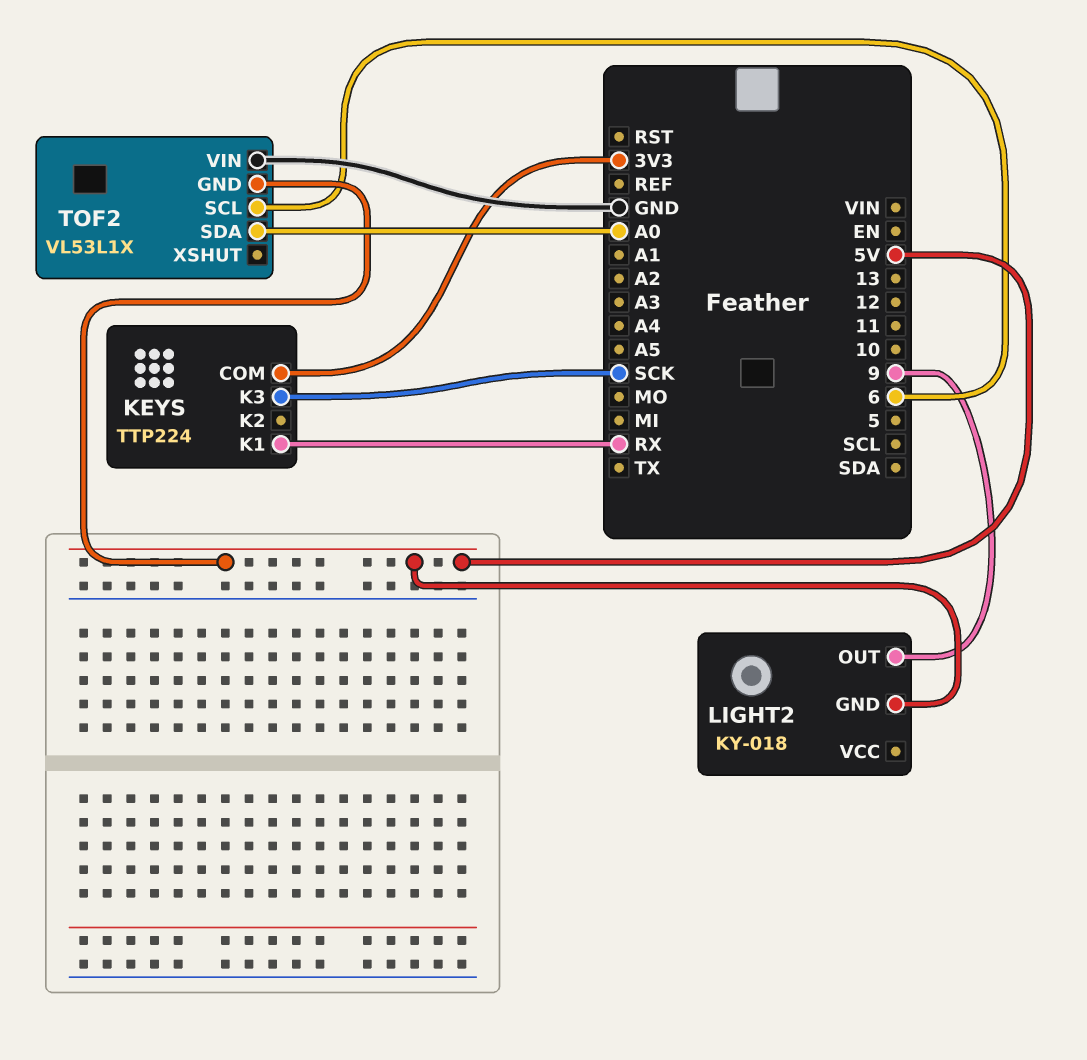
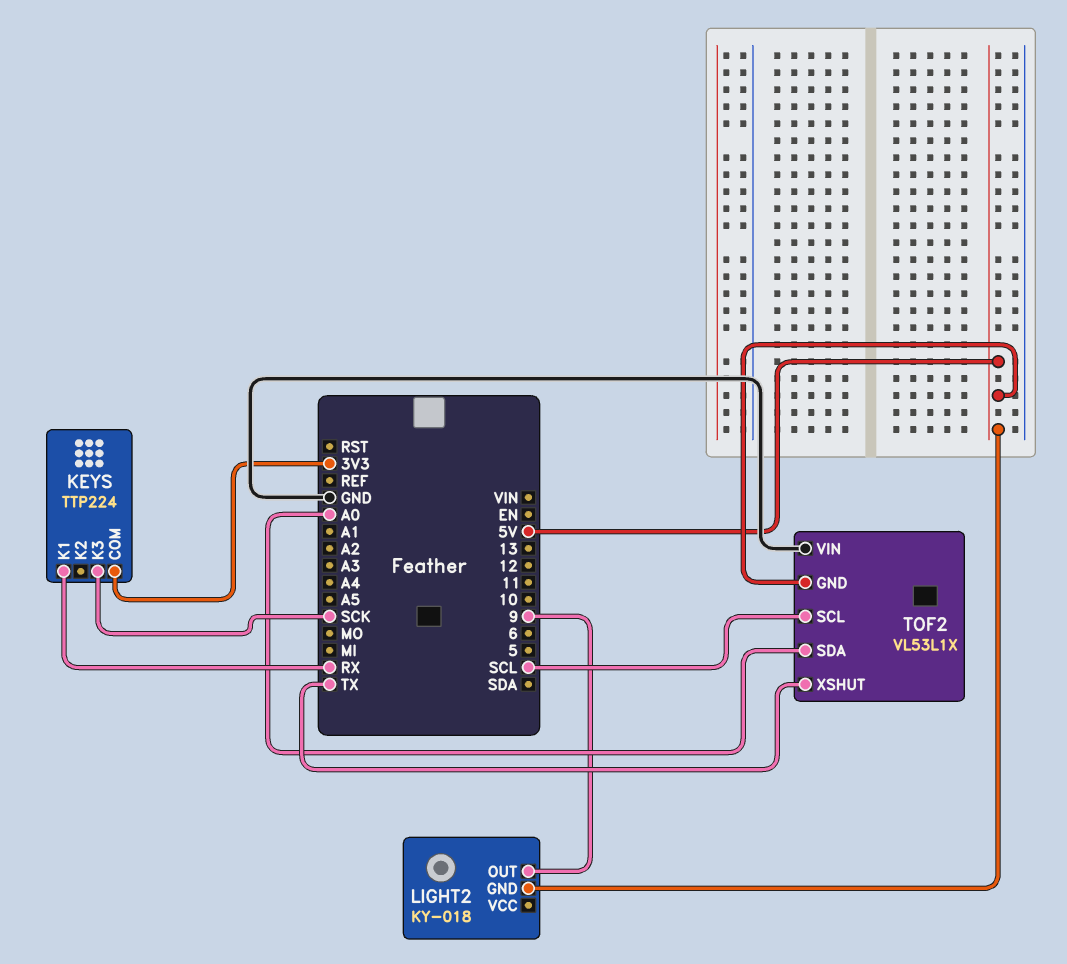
TOF2 pin SCL: 6 -> SCL
TOF2 pin XSHUT: none -> TX

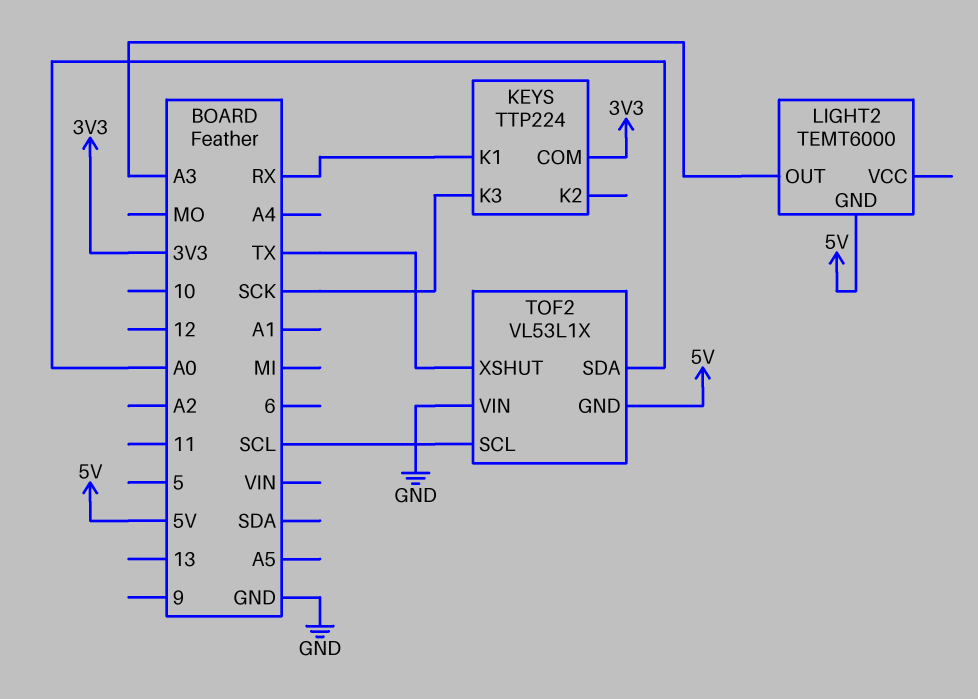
LIGHT2: KY-018 -> TEMT6000
LIGHT2 pin OUT: 9 -> A3

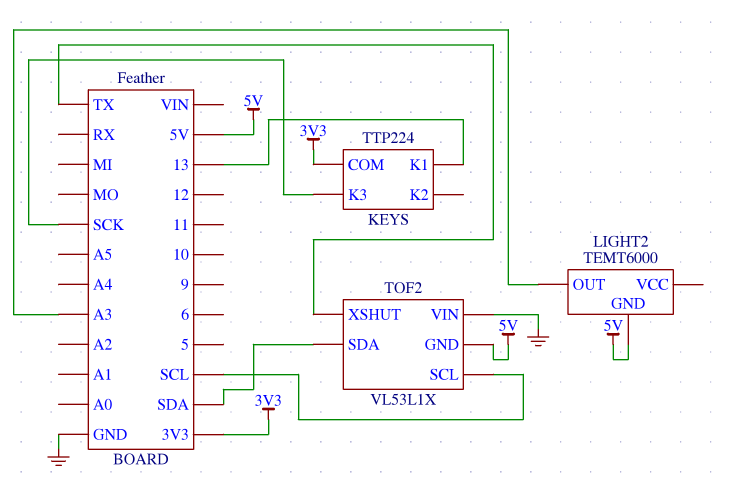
KEYS pin K1: RX -> 13
TOF2 pin SDA: A0 -> SDA

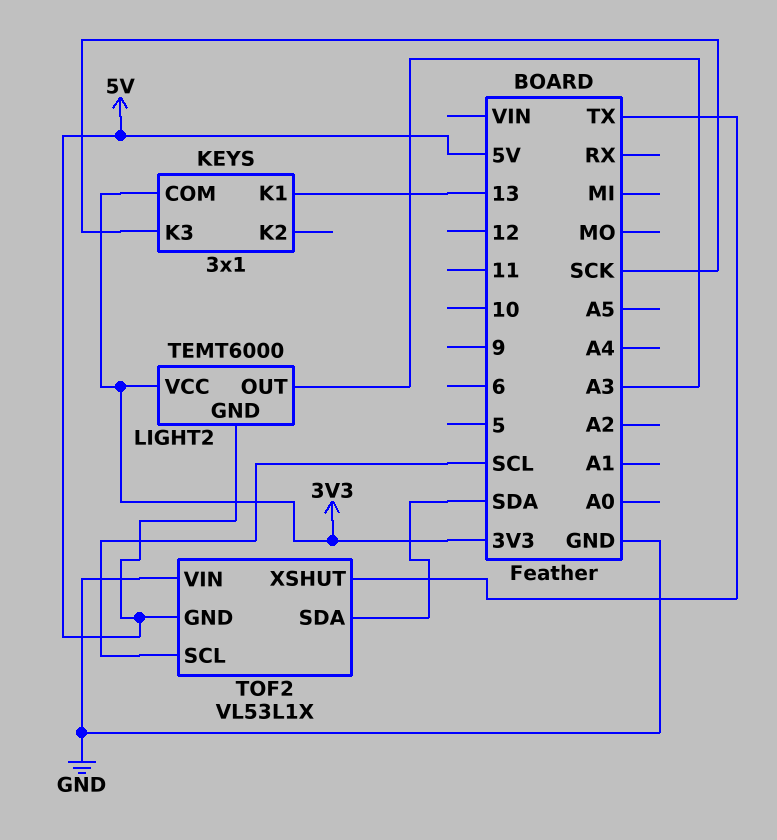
KEYS: TTP224 -> 3x1
LIGHT2 pin VCC: none -> 3V3

